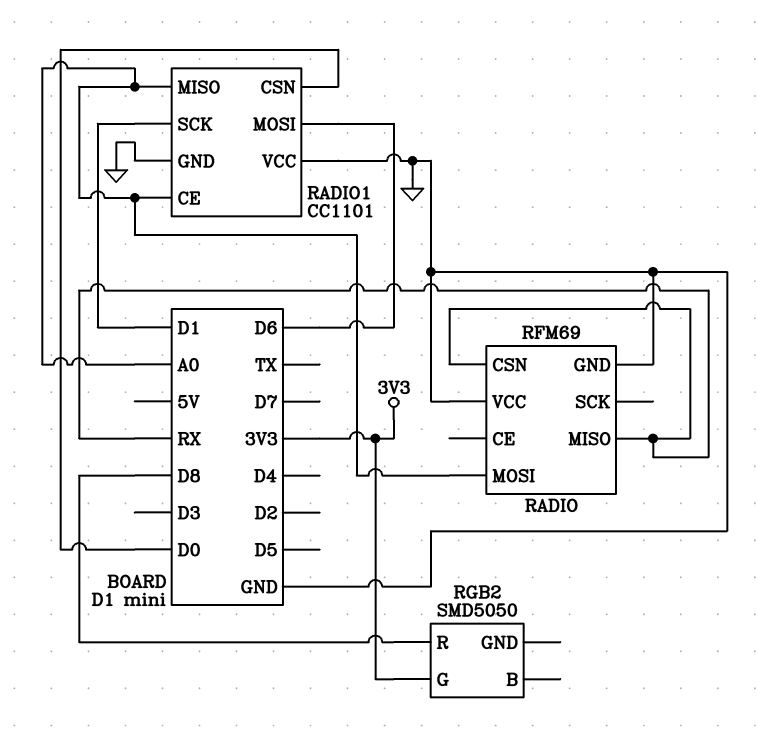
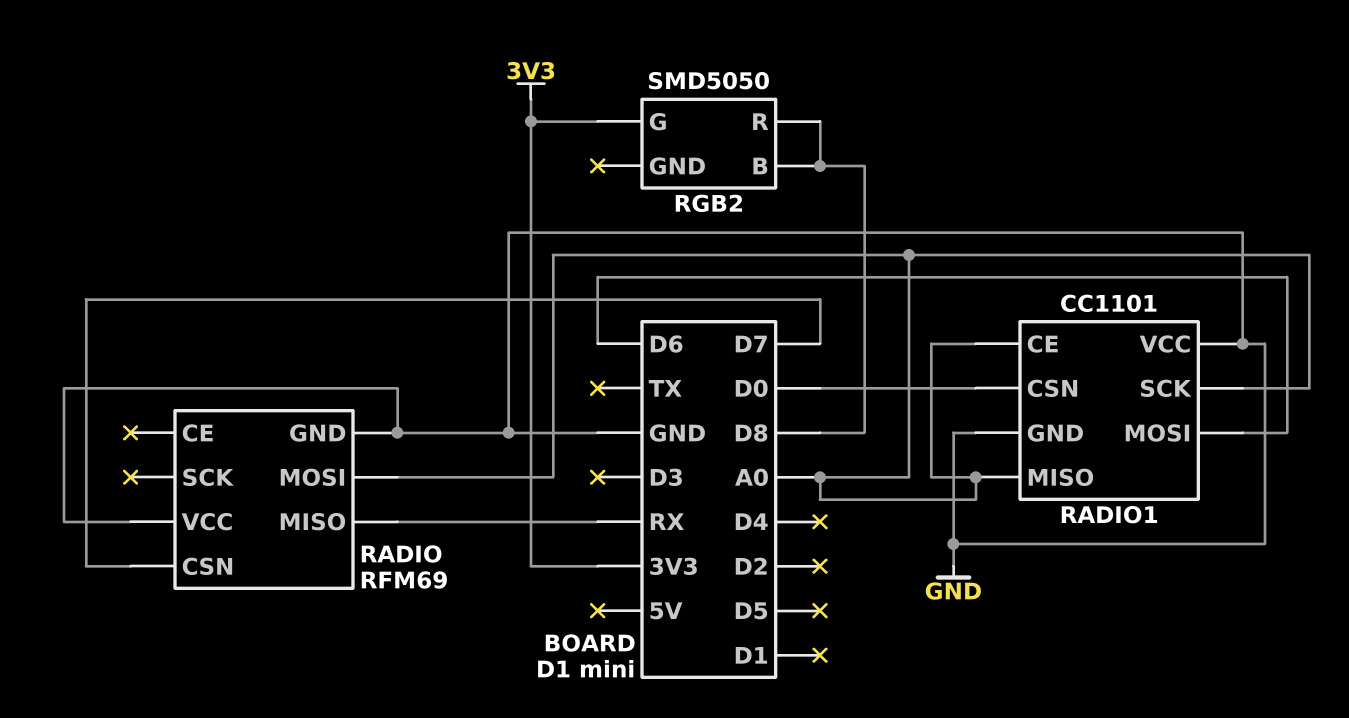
RADIO pin CSN: RX -> D7
RADIO1 pin SCK: D1 -> A0
RGB2 pin B: none -> D8

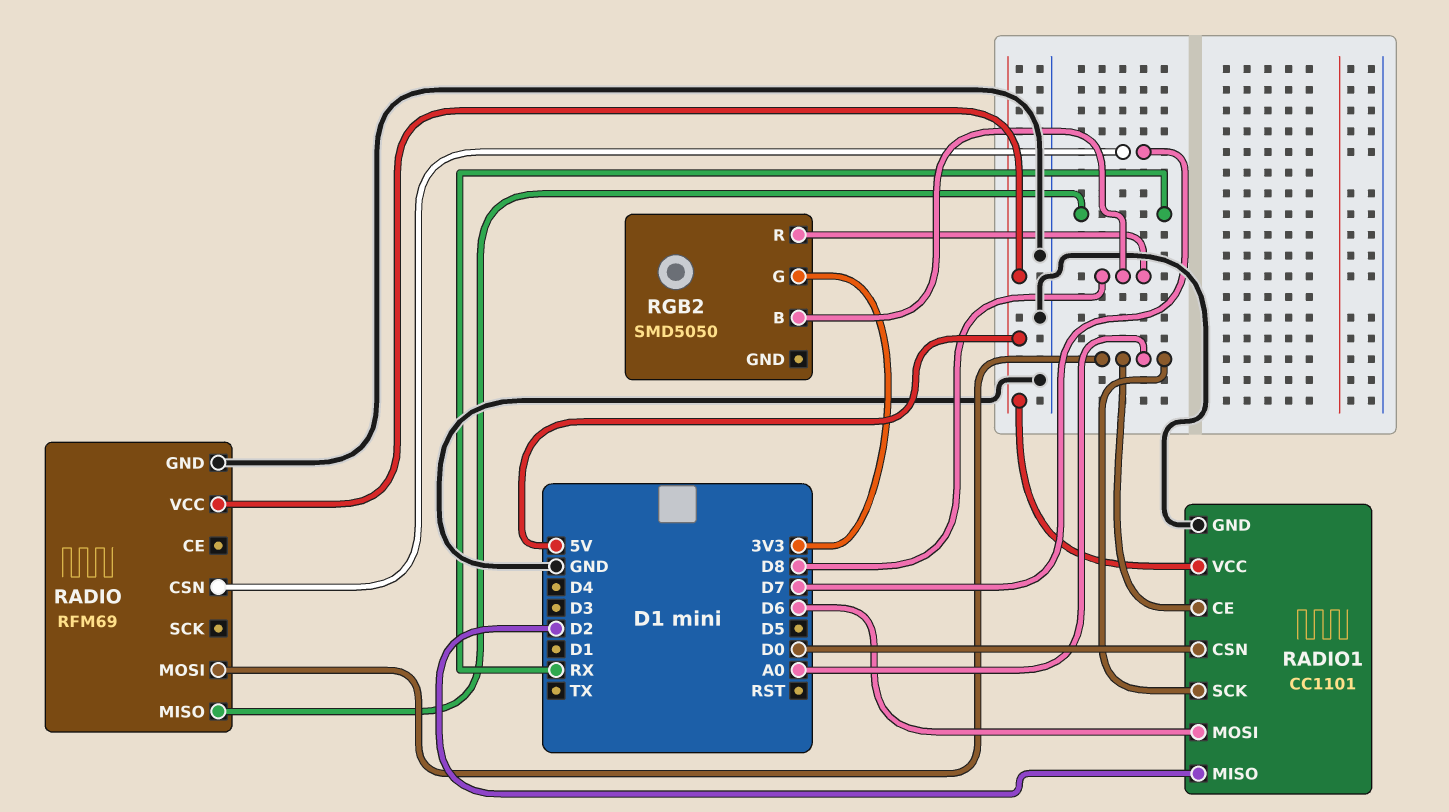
RADIO pin VCC: GND -> 5V
RADIO1 pin MISO: A0 -> D2
RADIO1 pin VCC: GND -> 5V

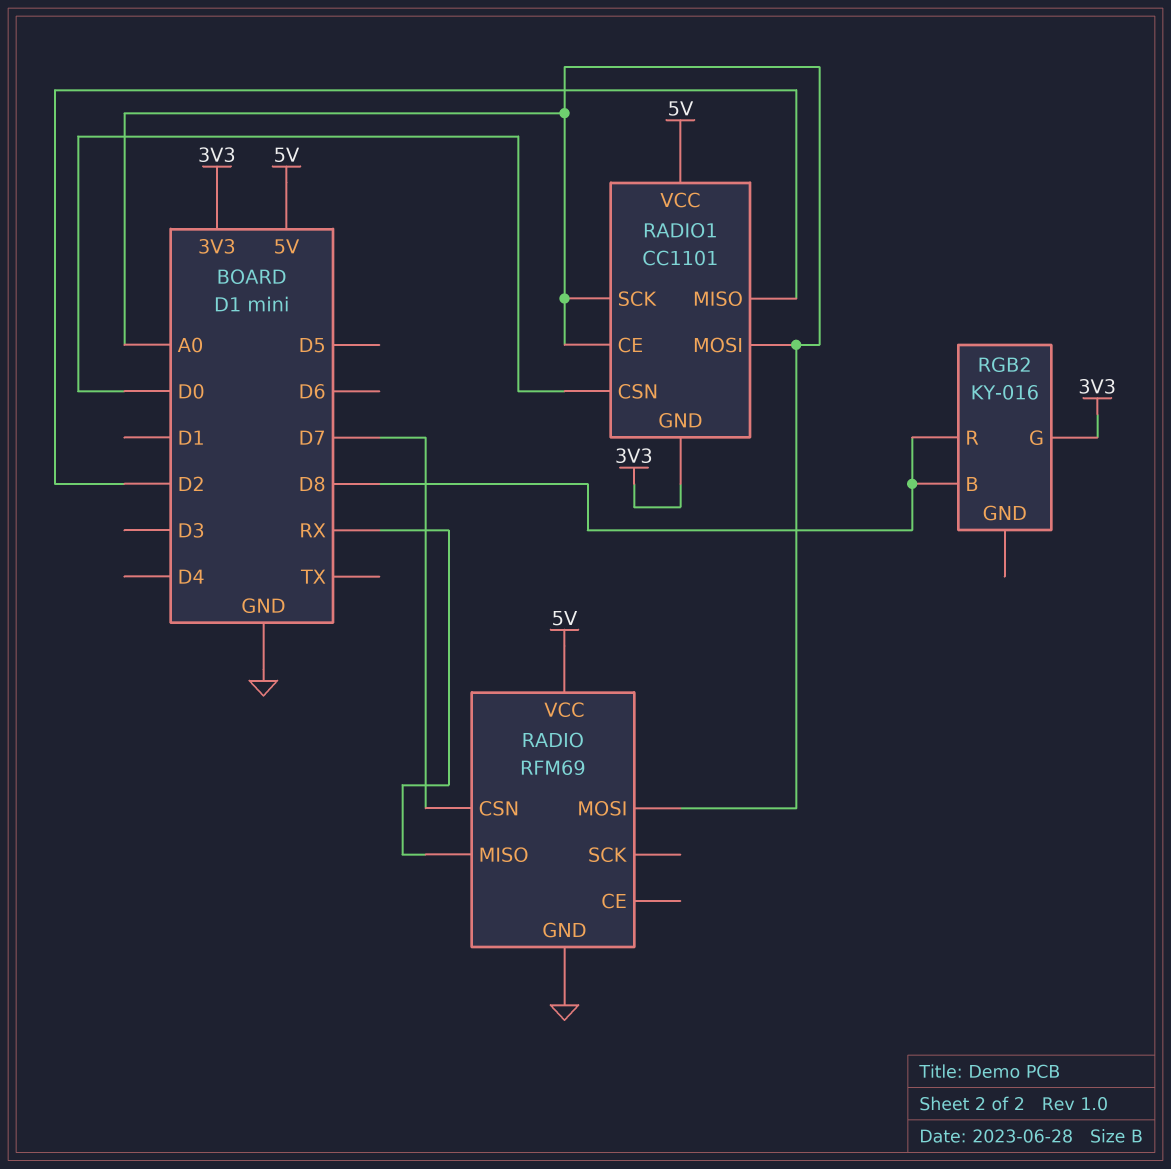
RADIO1 pin GND: GND -> 3V3
RADIO1 pin MOSI: D6 -> A0
RGB2: SMD5050 -> KY-016

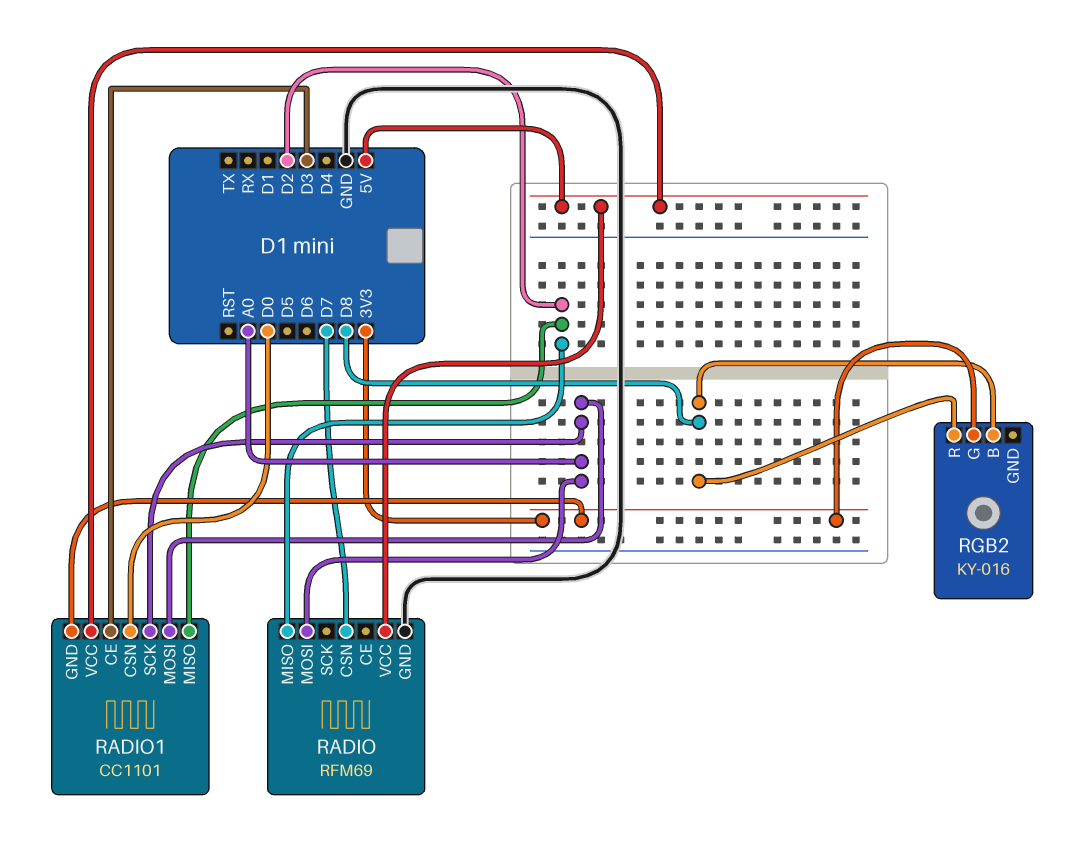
RADIO pin MISO: RX -> D2
RADIO1 pin CE: A0 -> D3

